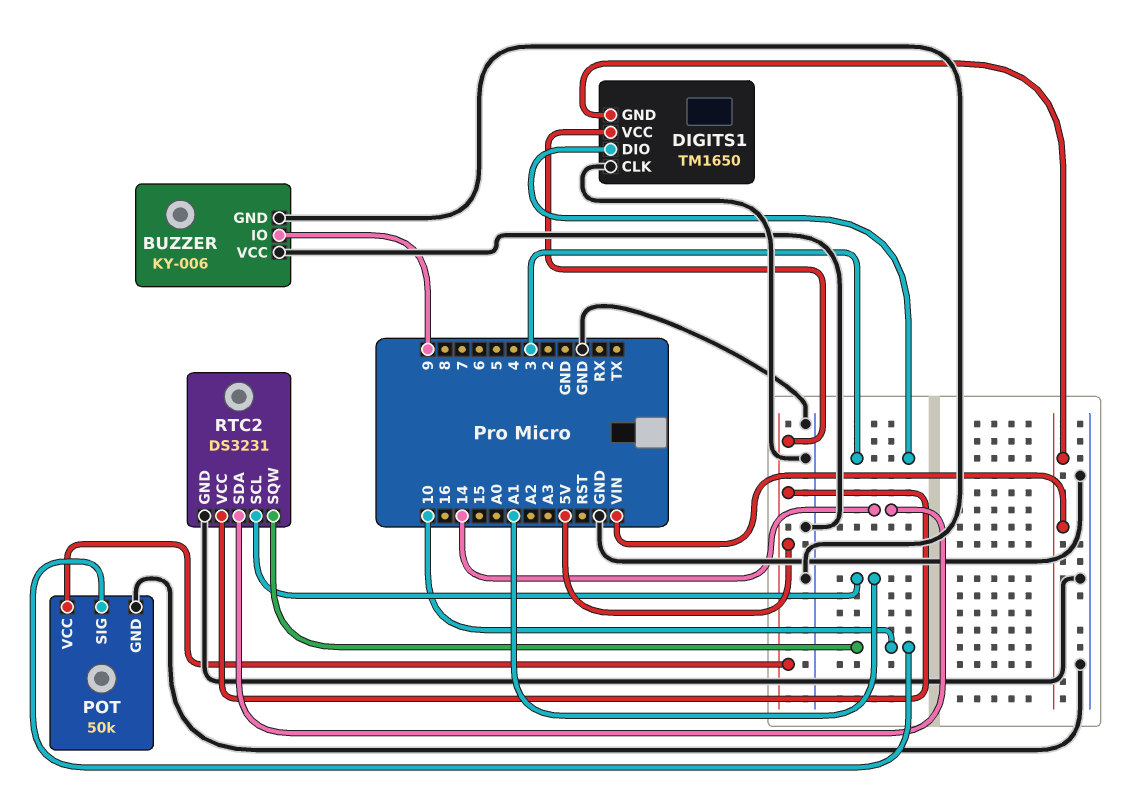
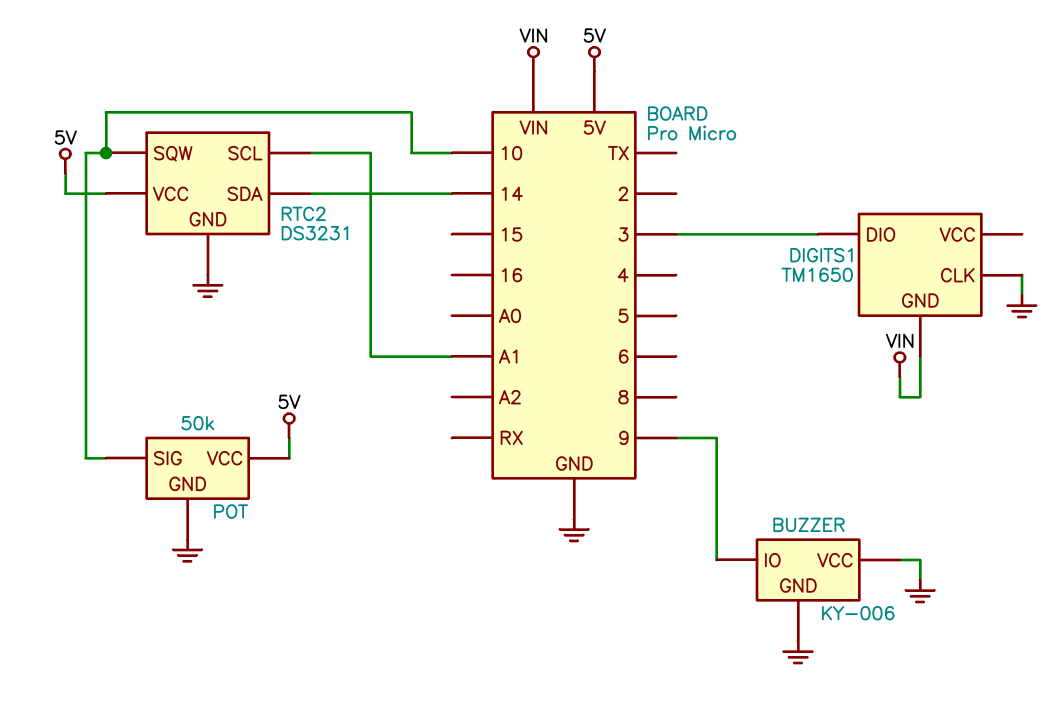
DIGITS1 pin VCC: 5V -> none

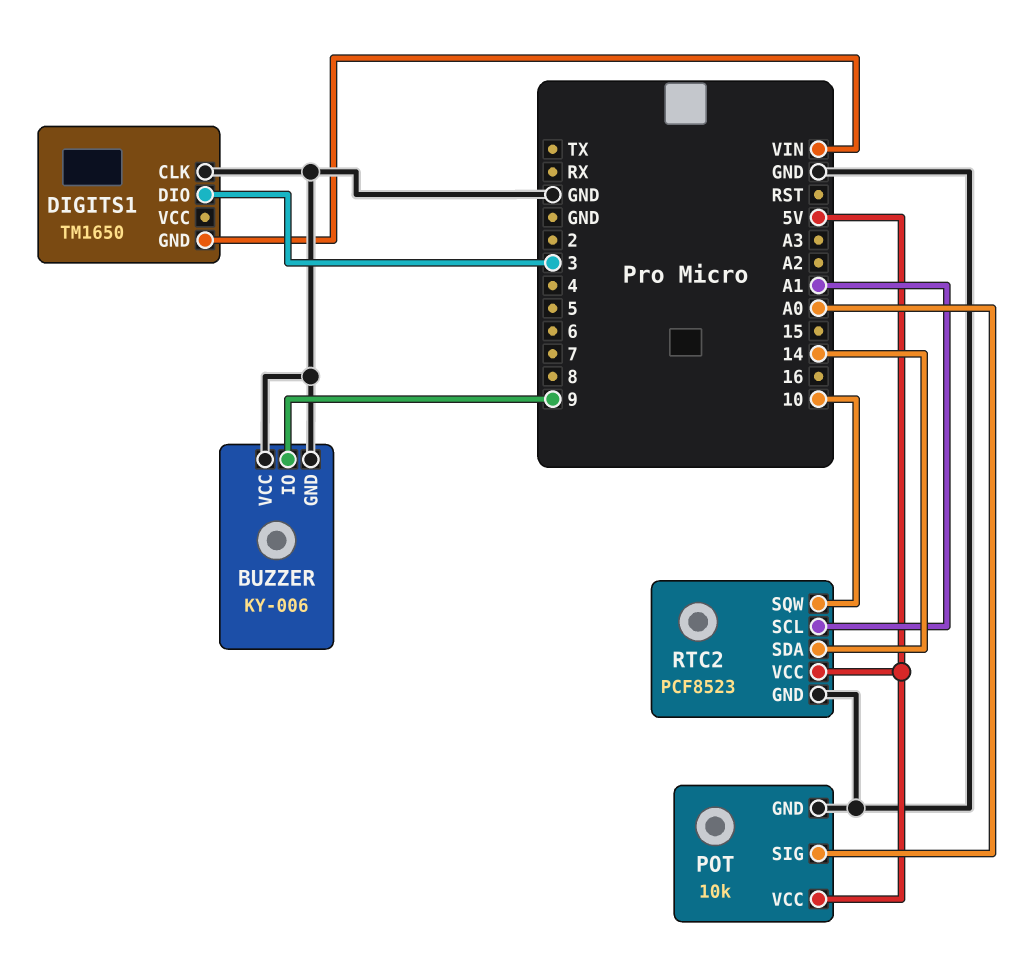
POT: 50k -> 10k
POT pin SIG: 10 -> A0
RTC2: DS3231 -> PCF8523

